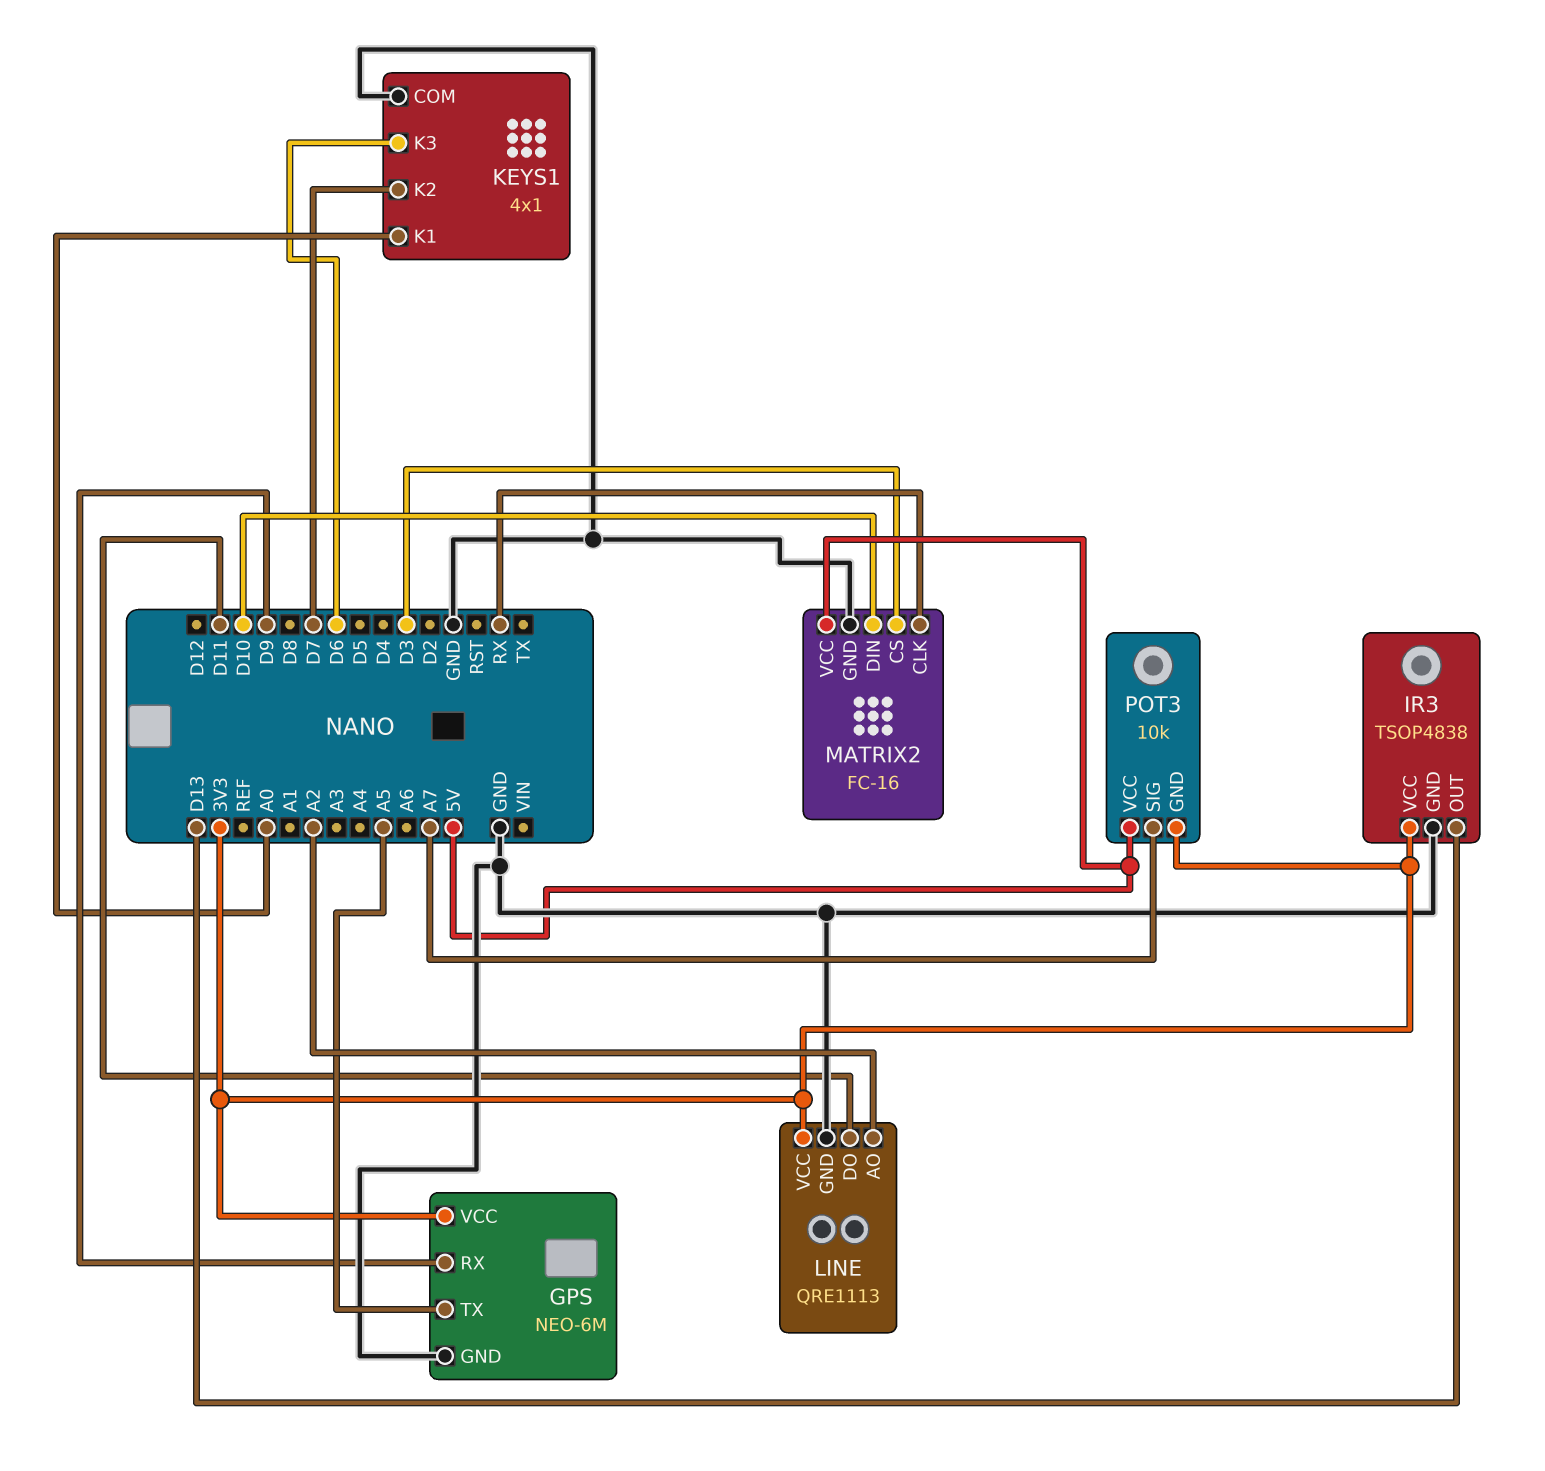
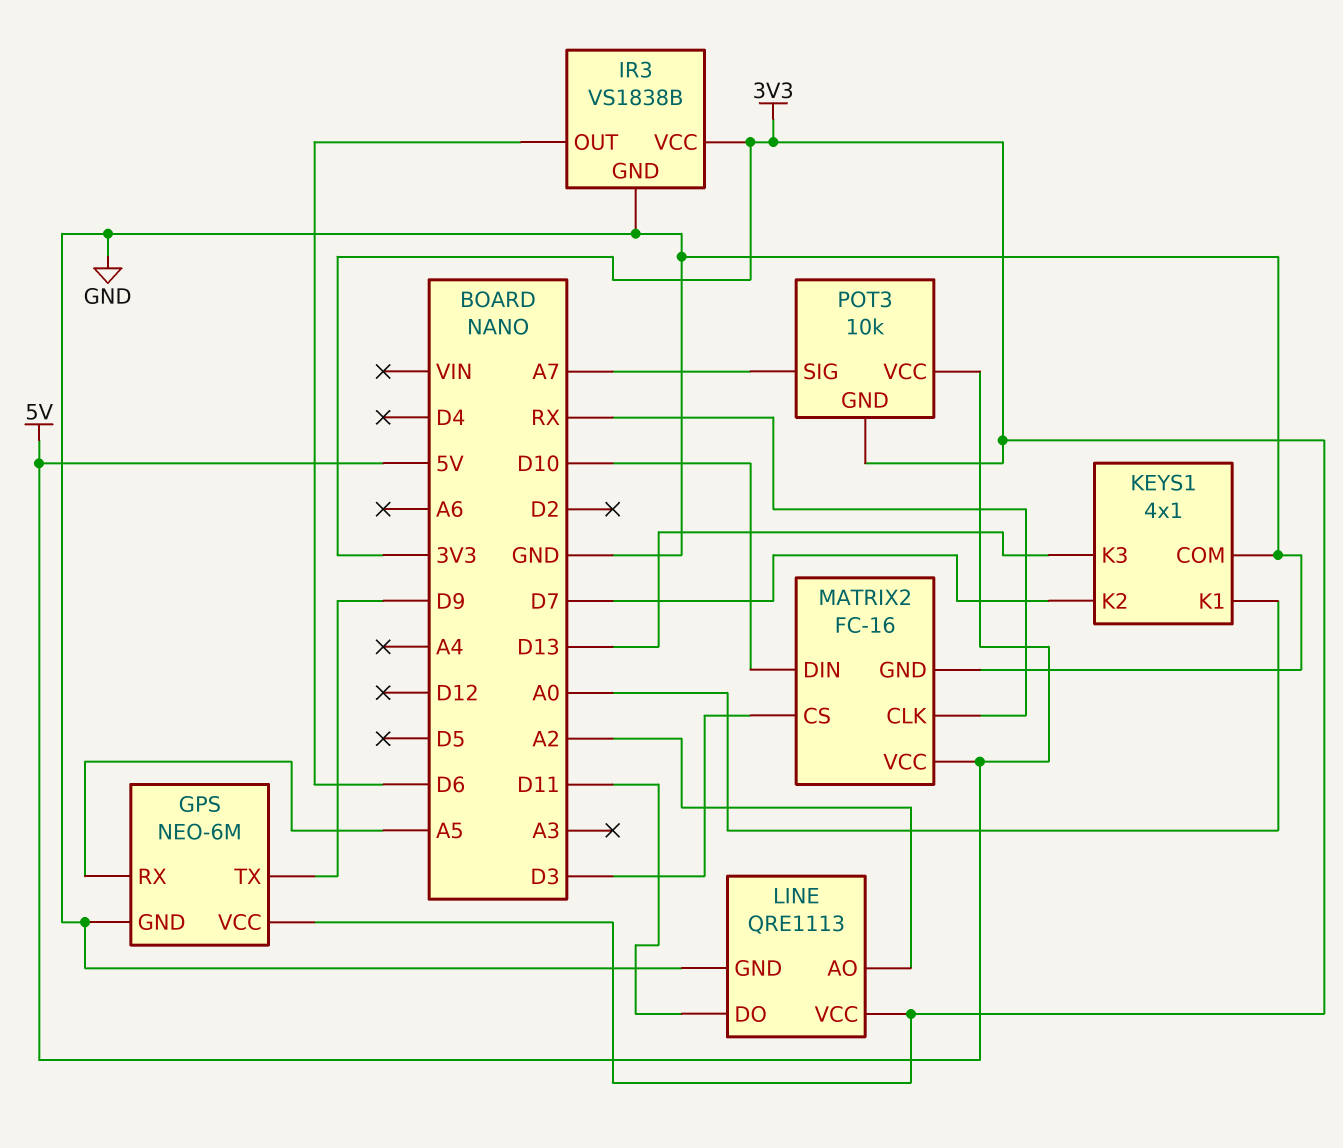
GPS pin RX: D9 -> A5
GPS pin TX: A5 -> D9
IR3: TSOP4838 -> VS1838B
IR3 pin OUT: D13 -> D6
KEYS1 pin K3: D6 -> D13

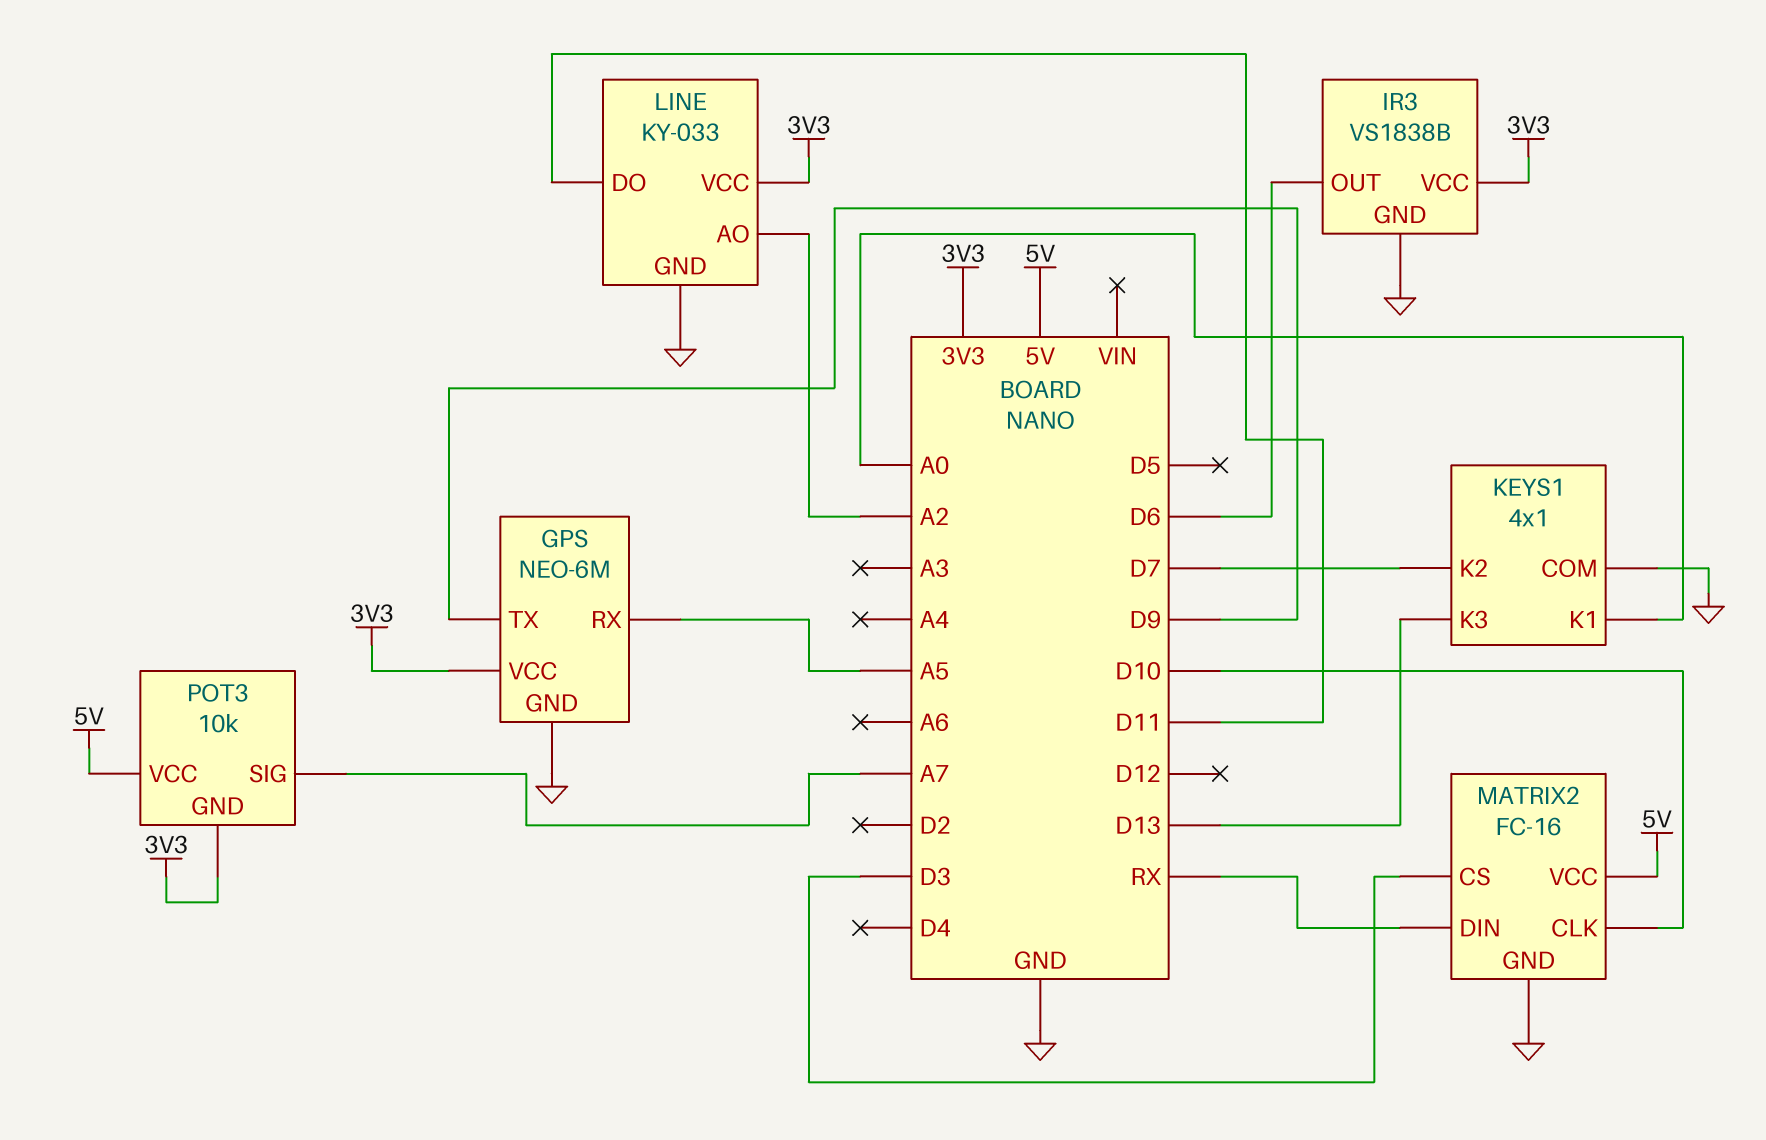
LINE: QRE1113 -> KY-033
MATRIX2 pin CLK: RX -> D10
MATRIX2 pin DIN: D10 -> RX

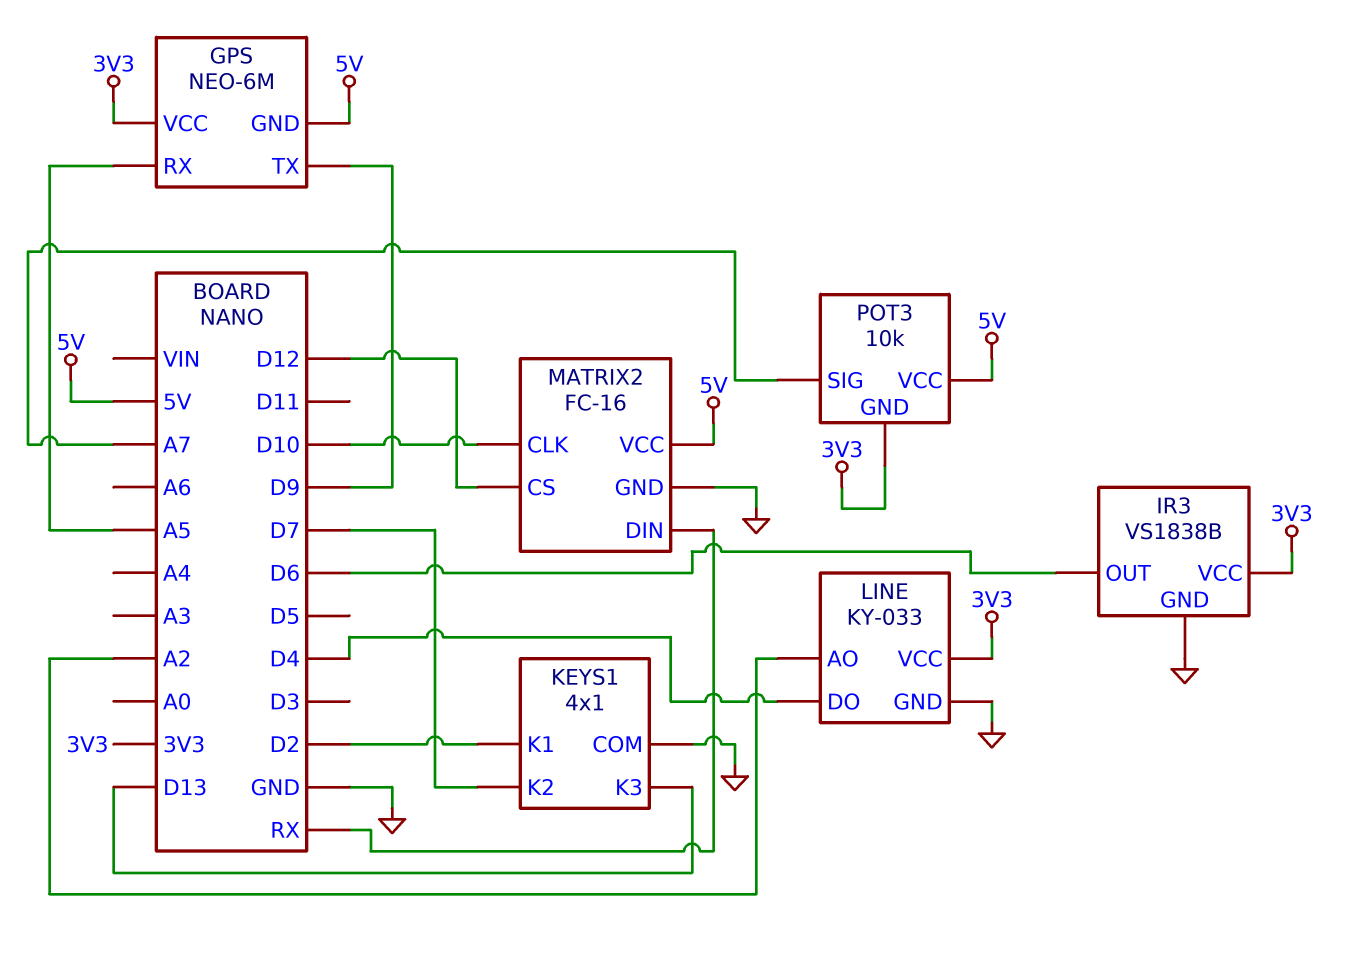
GPS pin GND: GND -> 5V
KEYS1 pin K1: A0 -> D2
LINE pin DO: D11 -> D4
MATRIX2 pin CS: D3 -> D12

